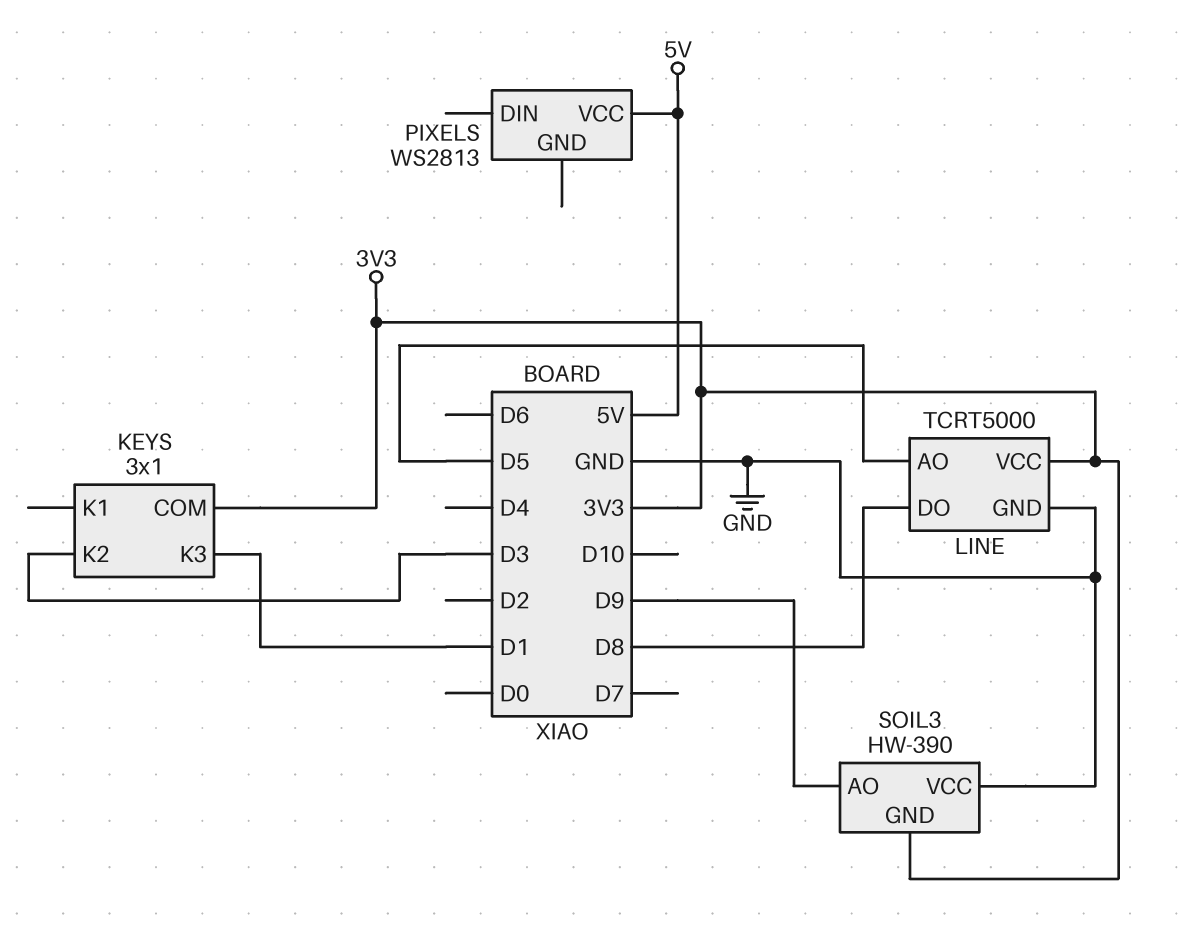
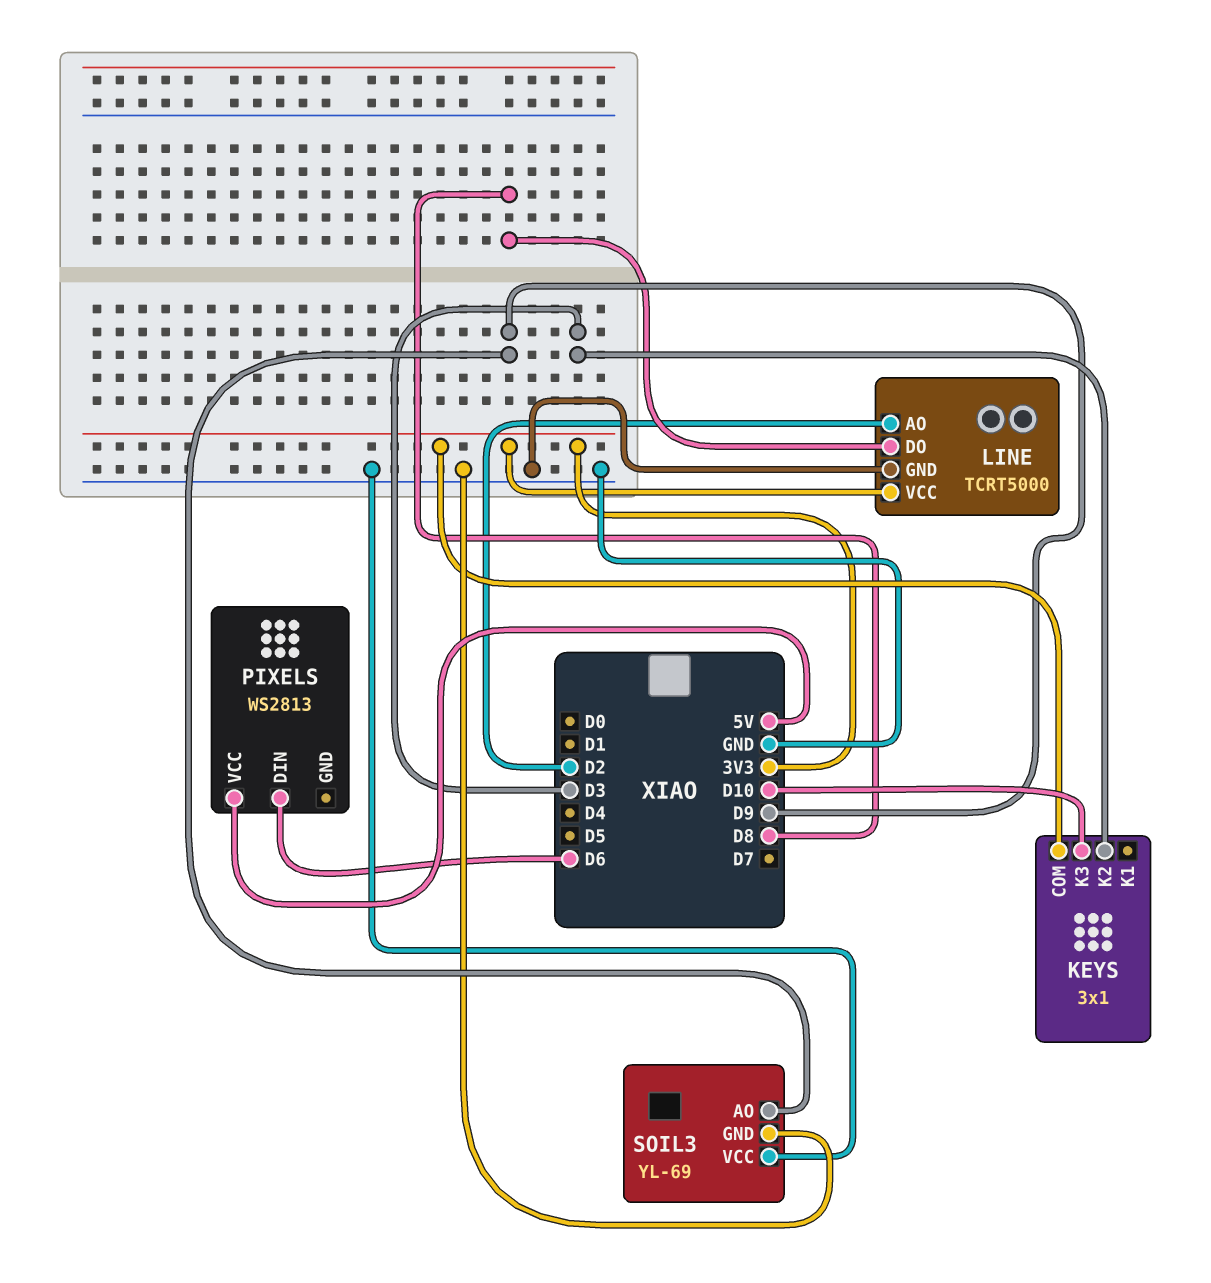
KEYS pin K3: D1 -> D10
LINE pin AO: D5 -> D2
PIXELS pin DIN: none -> D6
SOIL3: HW-390 -> YL-69
SOIL3 pin GND: 3V3 -> GND

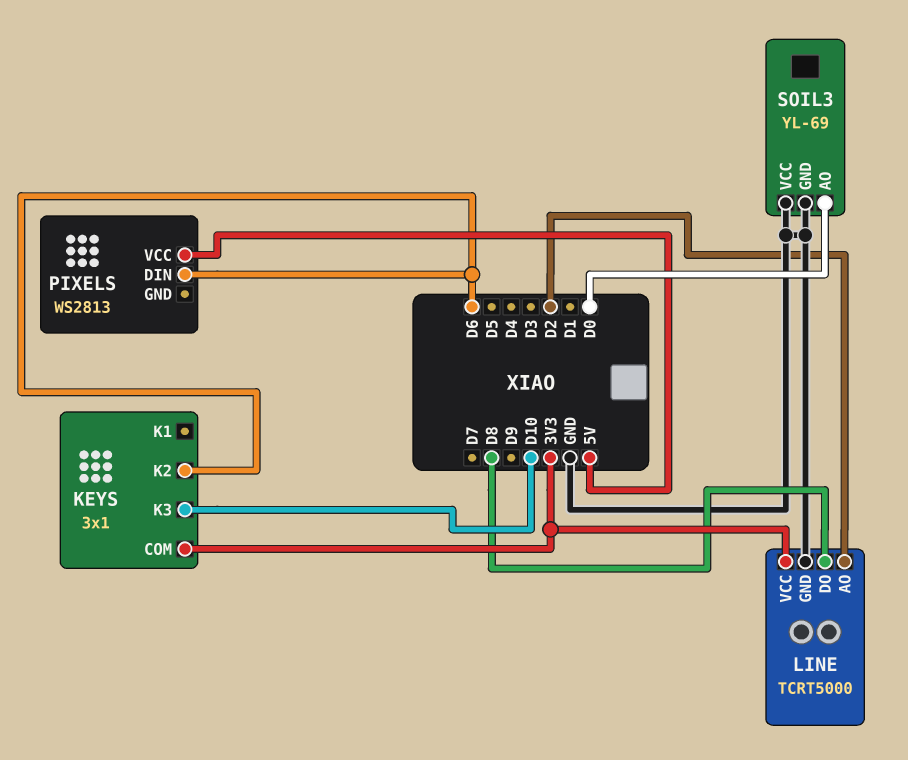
KEYS pin K2: D3 -> D6
SOIL3 pin AO: D9 -> D0

